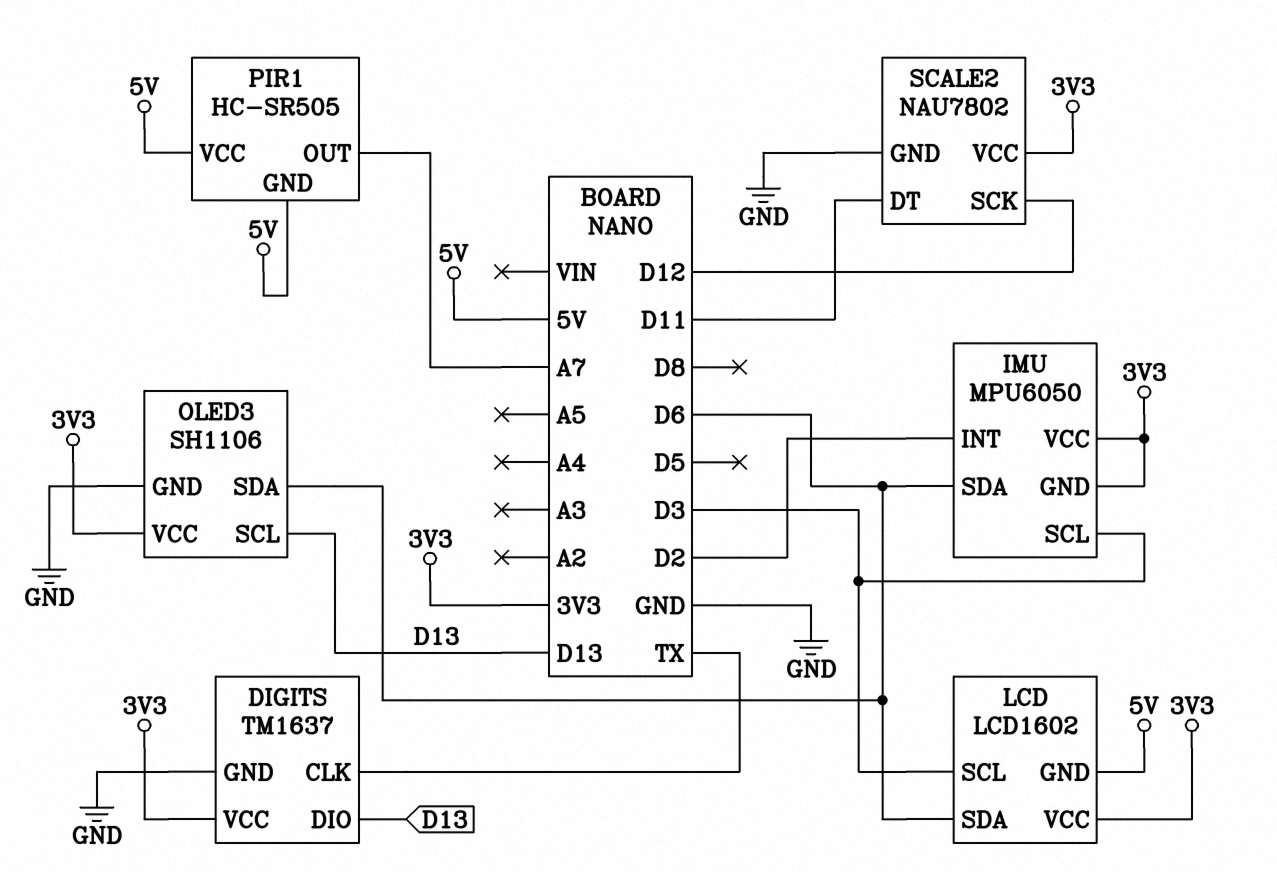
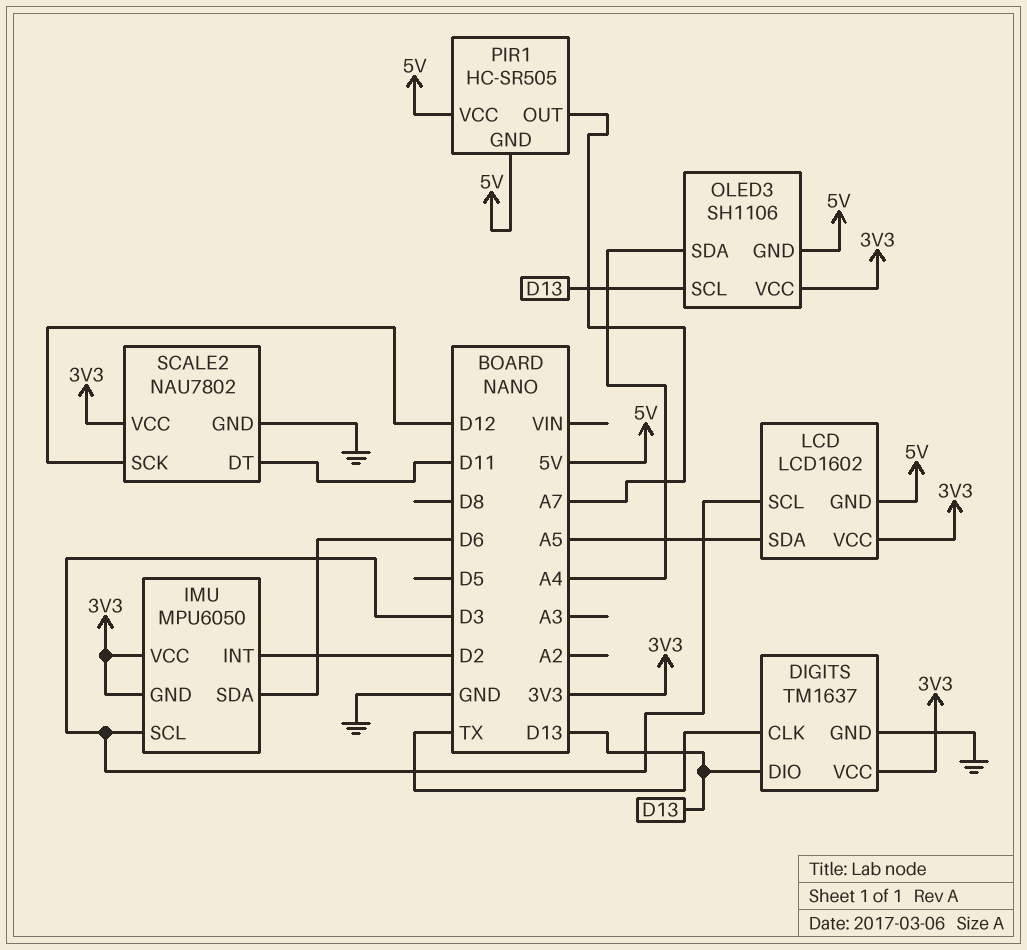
LCD pin SDA: D6 -> A5
OLED3 pin GND: GND -> 5V
OLED3 pin SDA: D6 -> A4

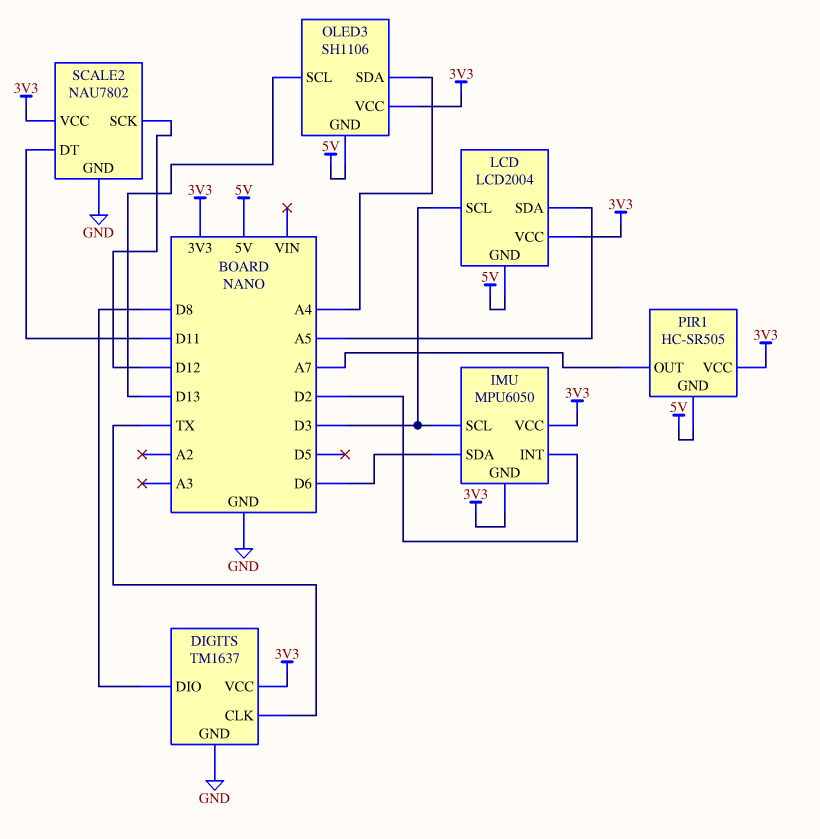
DIGITS pin DIO: D13 -> D8
LCD: LCD1602 -> LCD2004
PIR1 pin VCC: 5V -> 3V3

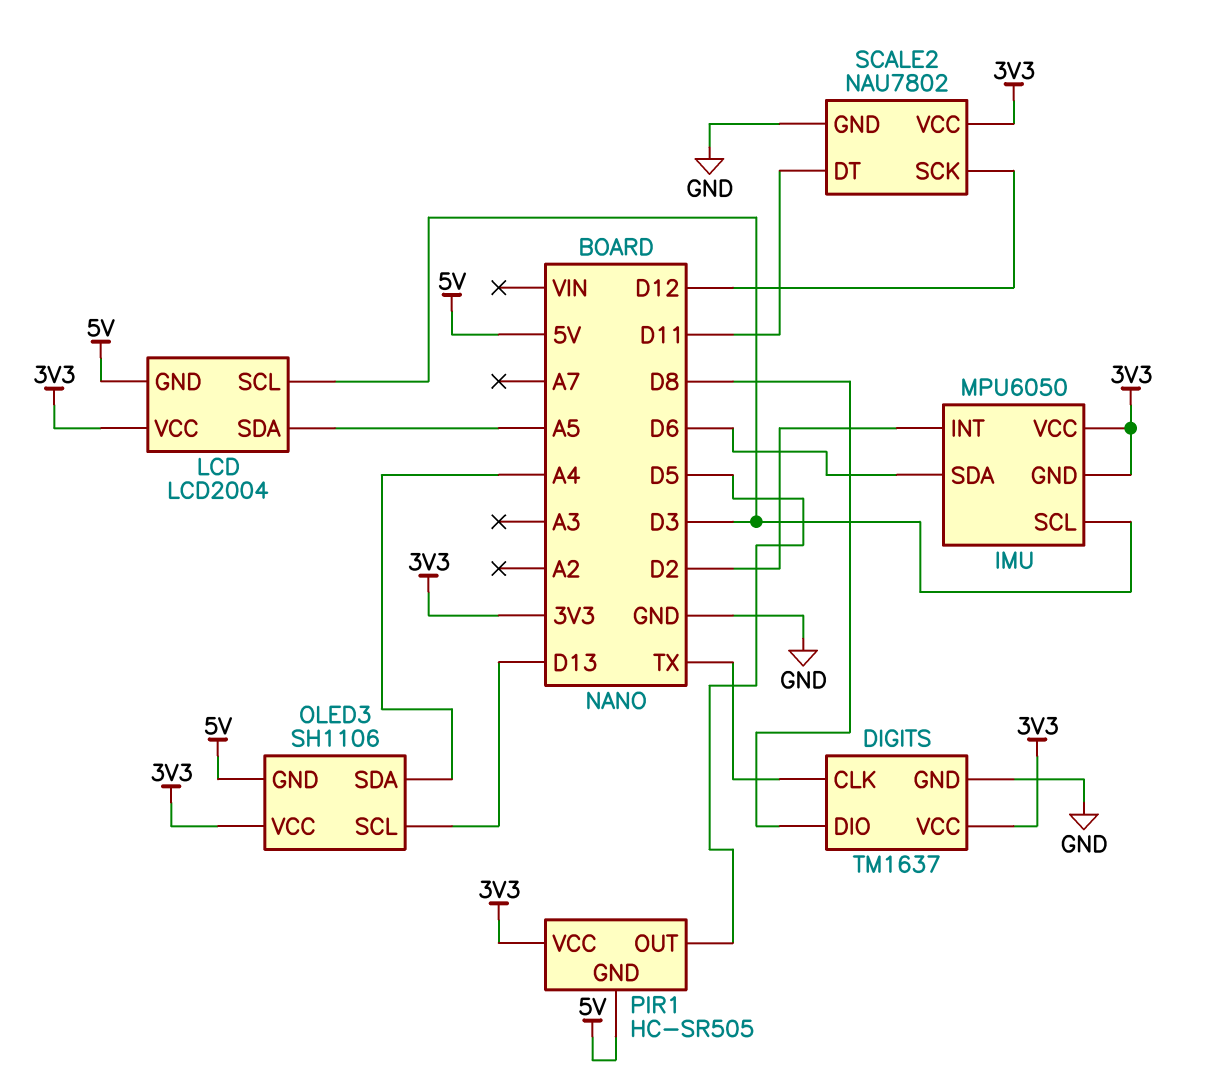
PIR1 pin OUT: A7 -> D5

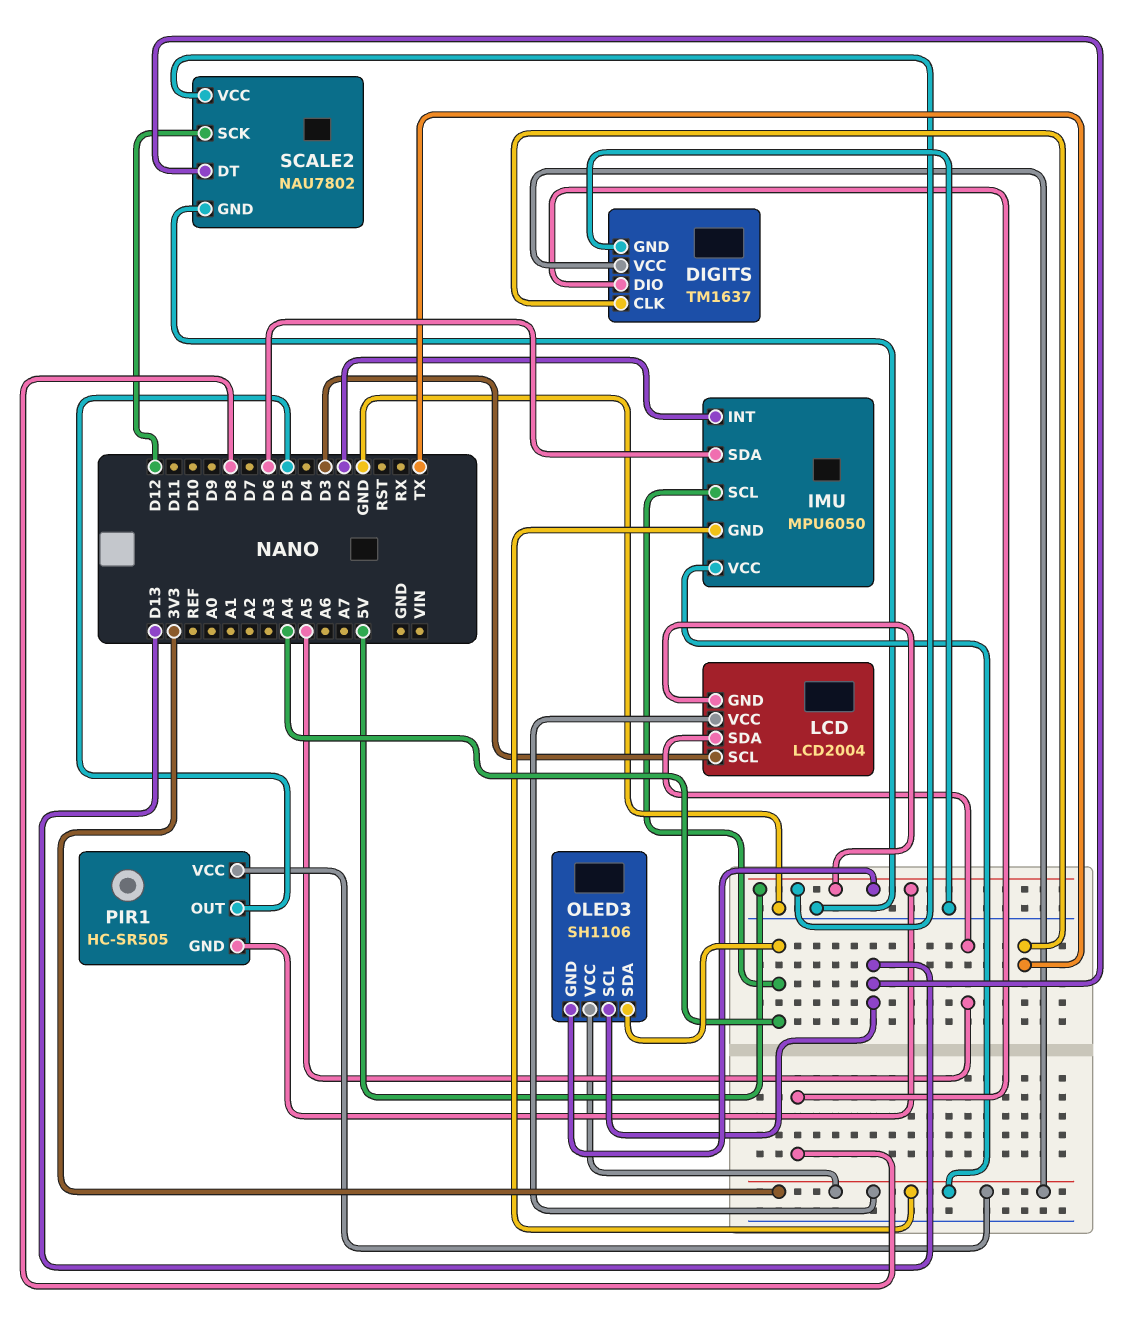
IMU pin SCL: D3 -> A4
SCALE2 pin DT: D11 -> D13
SCALE2 pin VCC: 3V3 -> 5V

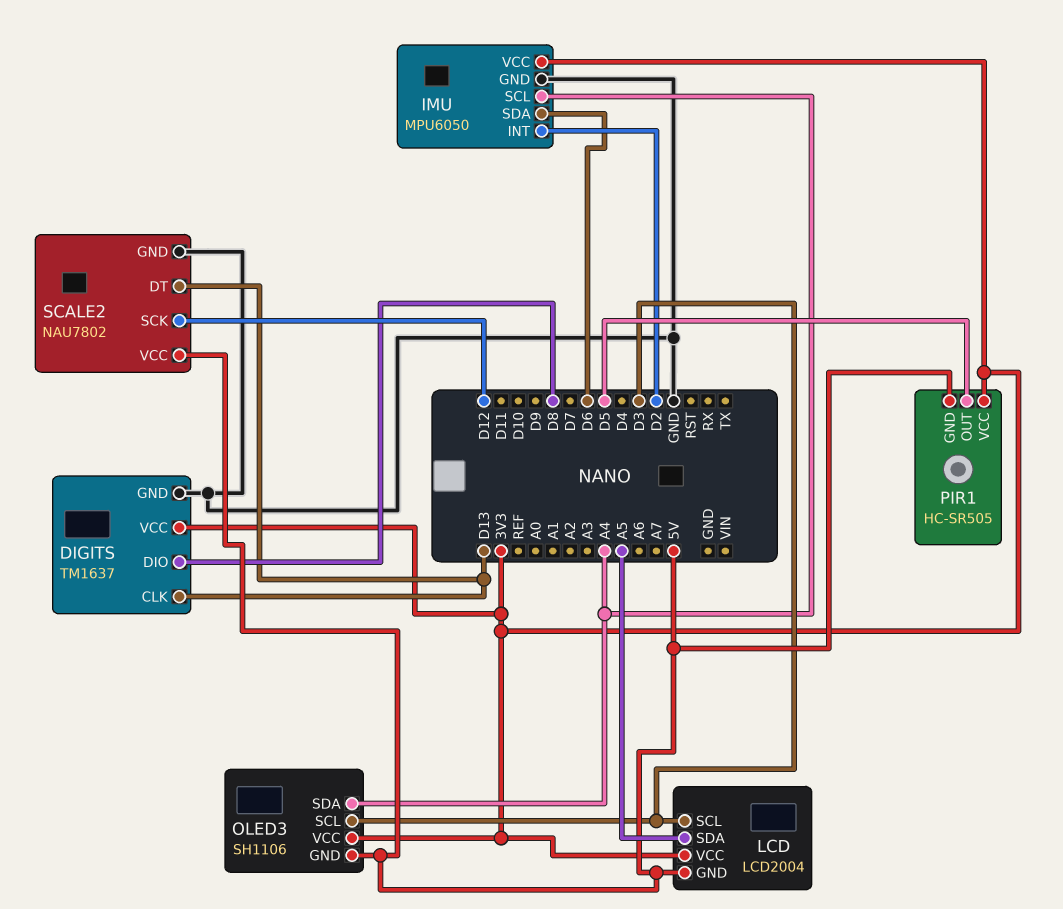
DIGITS pin CLK: TX -> D13
IMU pin GND: 3V3 -> GND
OLED3 pin SCL: D13 -> D3

